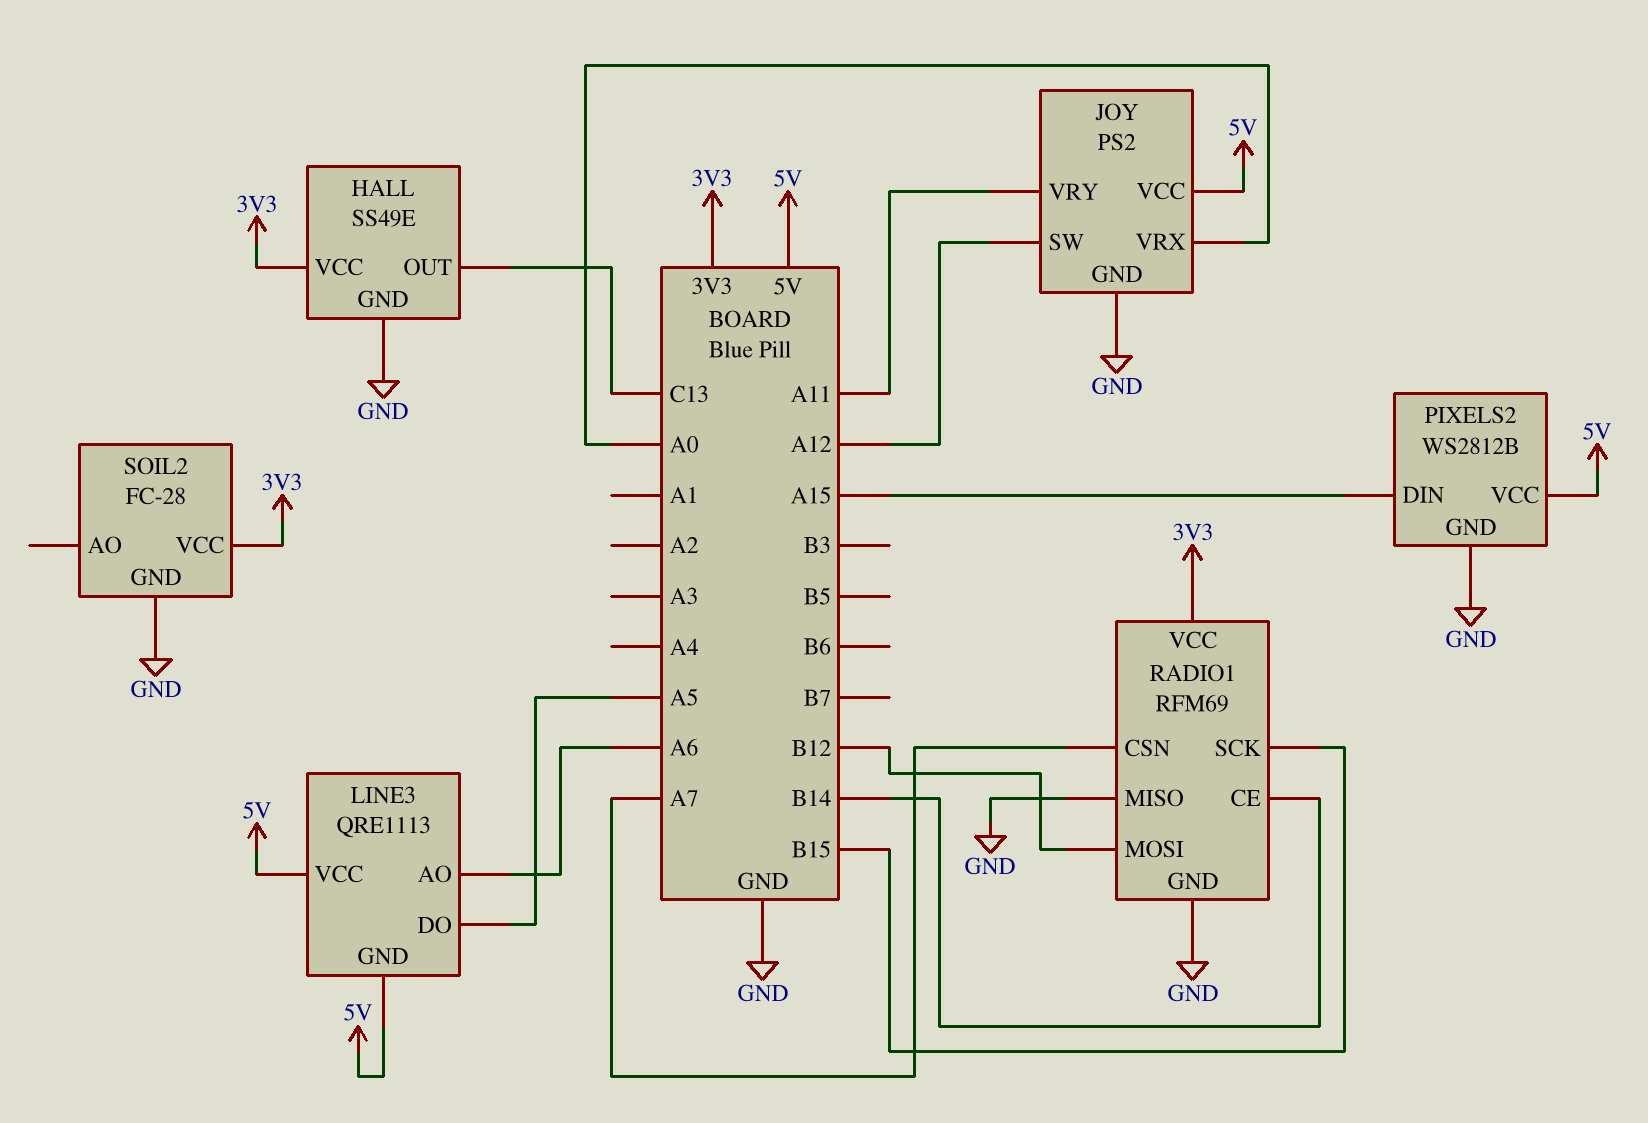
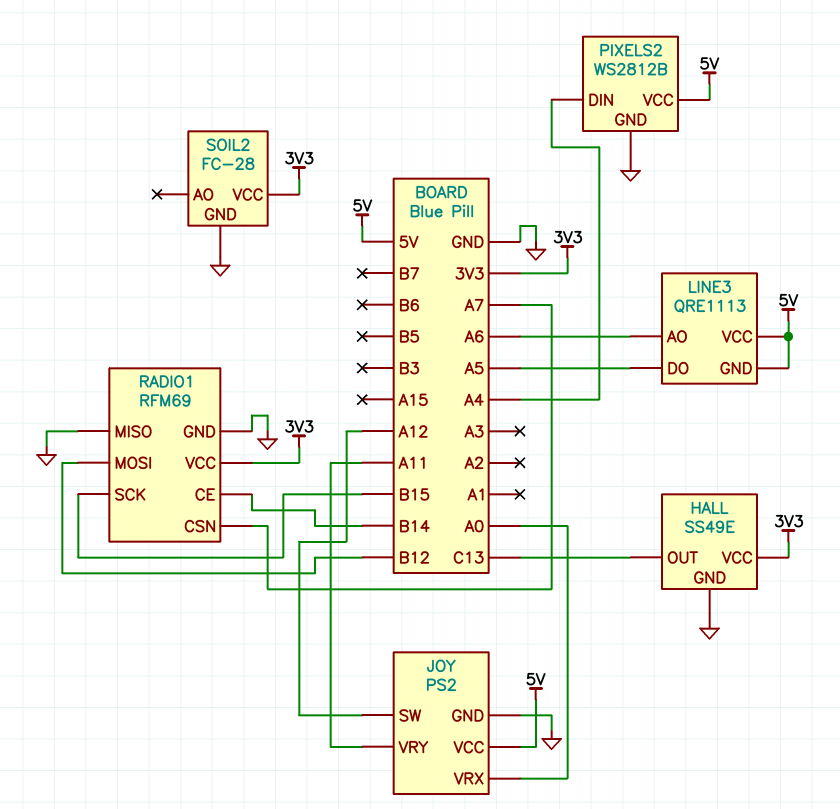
PIXELS2 pin DIN: A15 -> A4

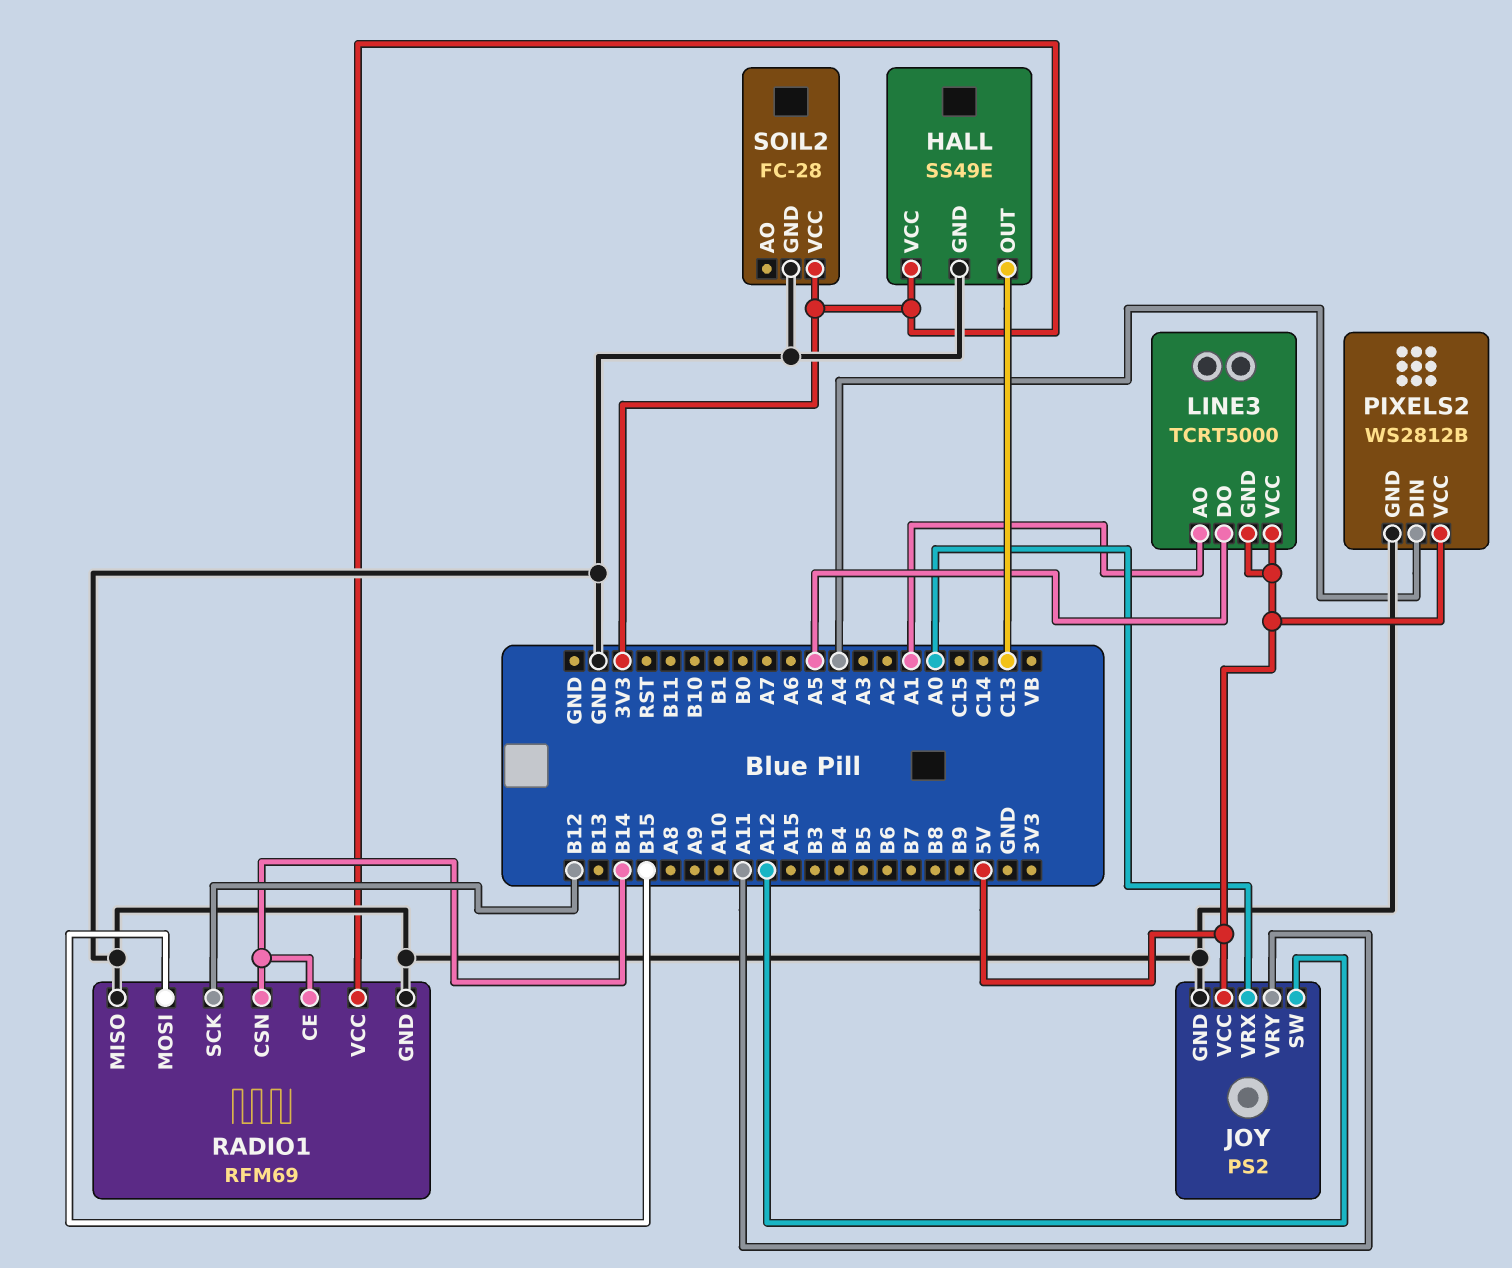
LINE3: QRE1113 -> TCRT5000
LINE3 pin AO: A6 -> A1
RADIO1 pin CSN: A7 -> B14
RADIO1 pin MOSI: B12 -> B15
RADIO1 pin SCK: B15 -> B12

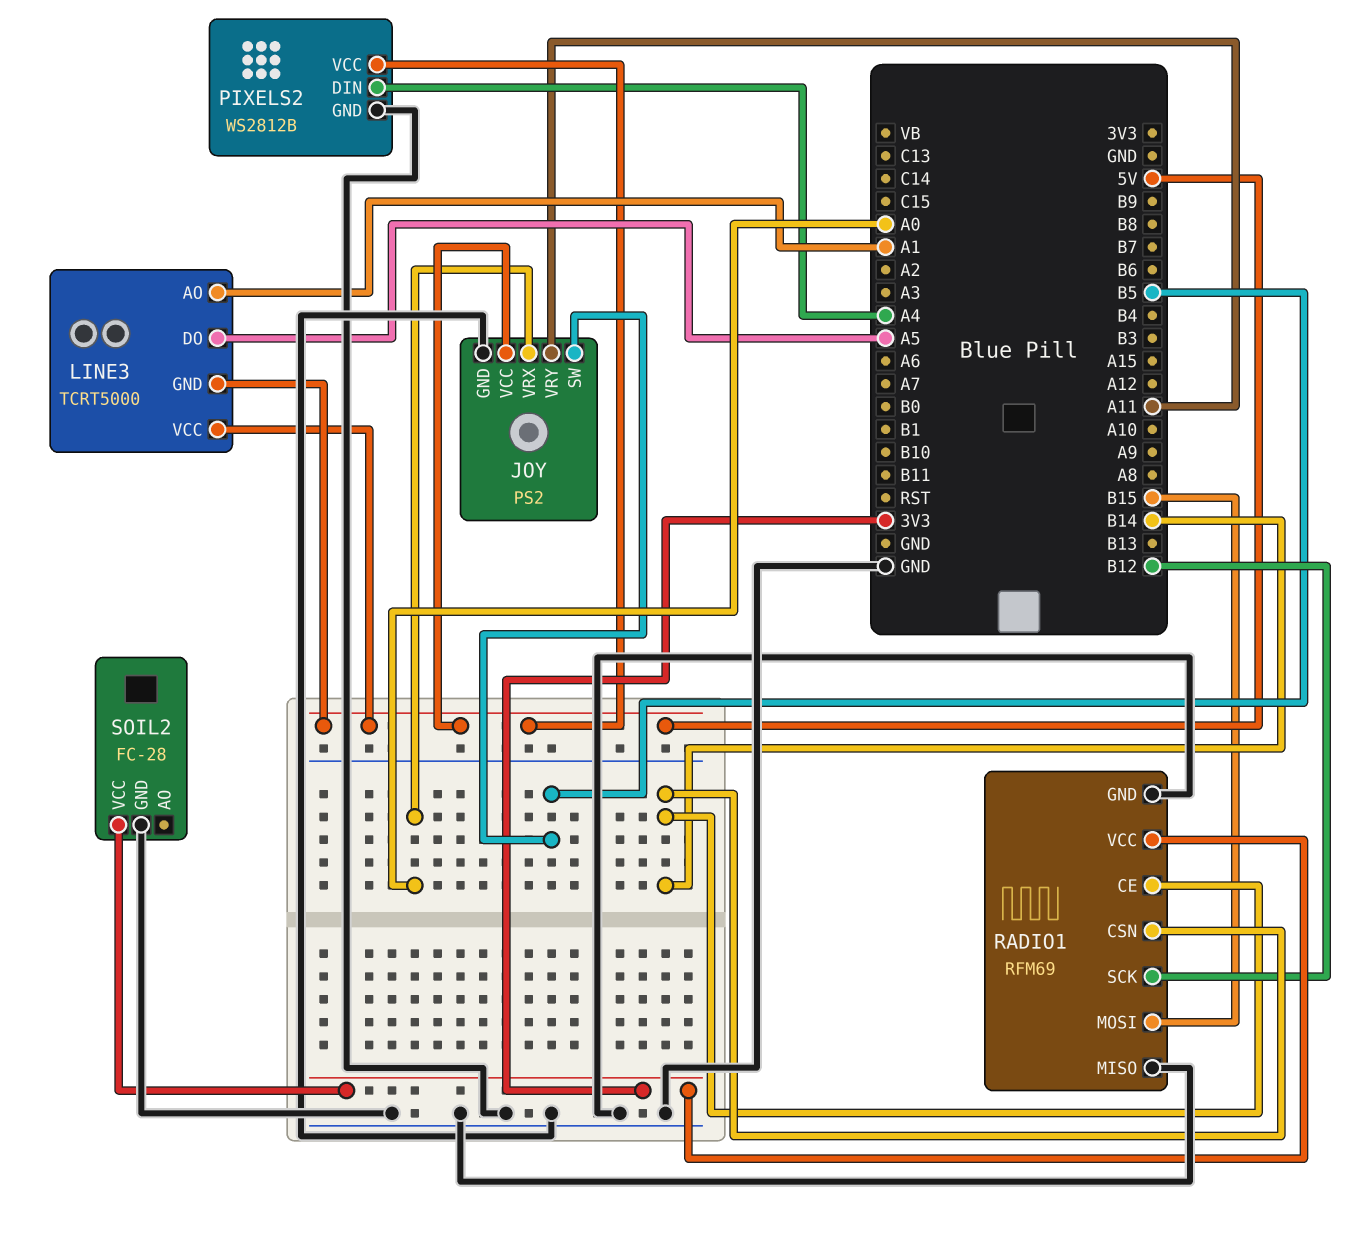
HALL: SS49E -> none
HALL pin GND: GND -> none
HALL pin OUT: C13 -> none
HALL pin VCC: 3V3 -> none
JOY pin SW: A12 -> B5

